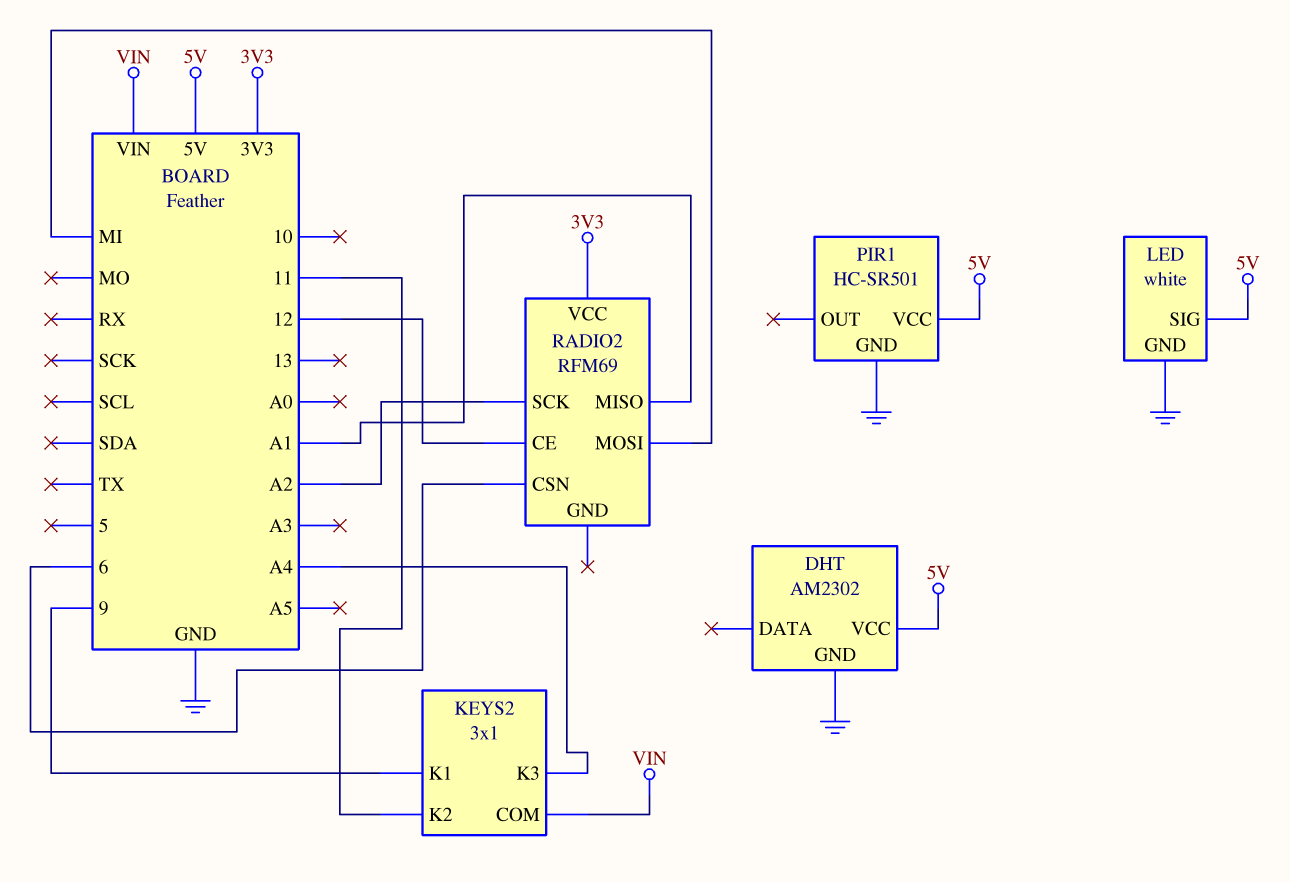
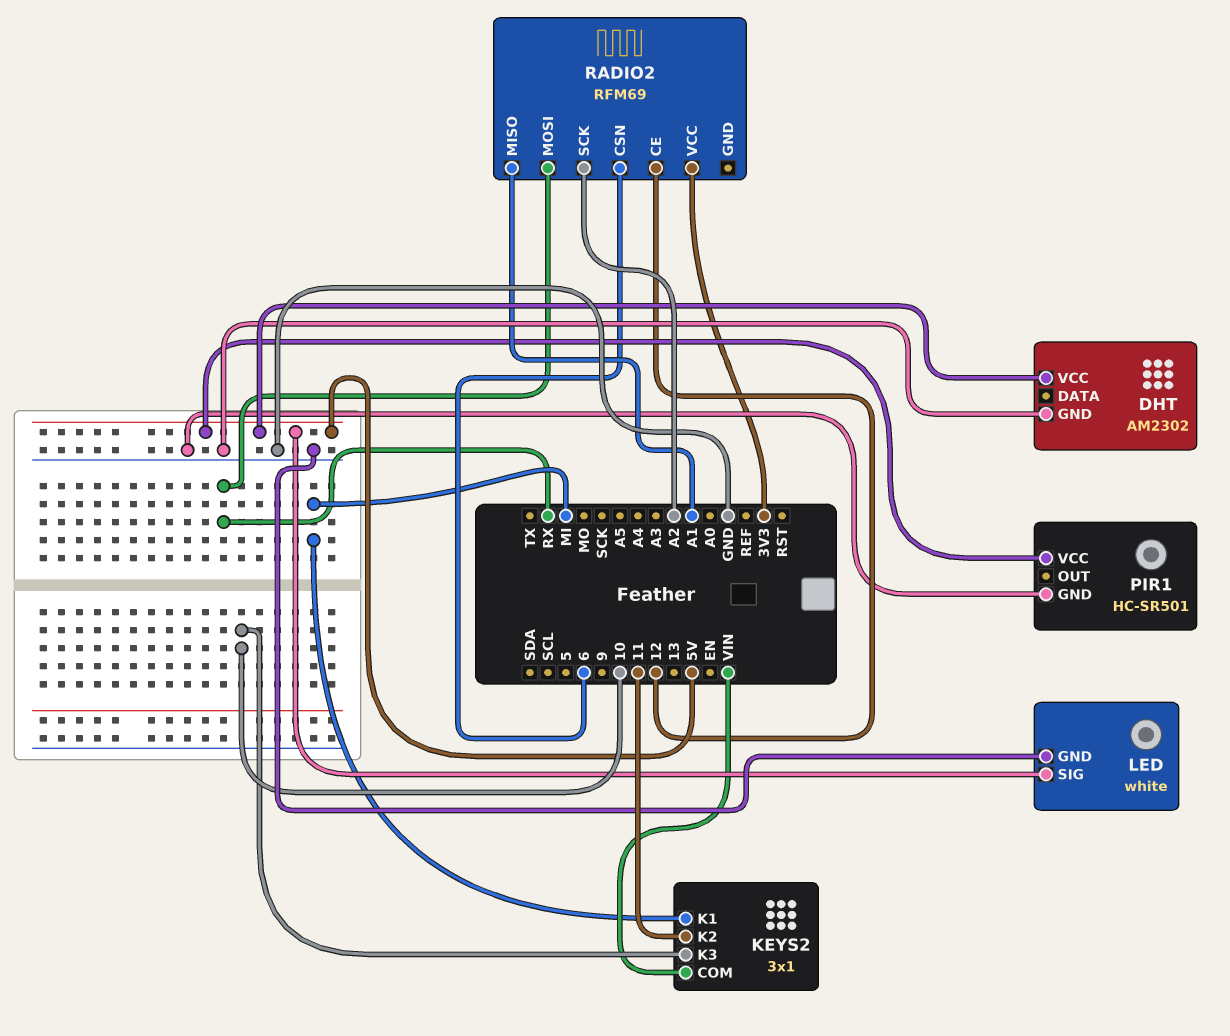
KEYS2 pin K1: 9 -> MI
KEYS2 pin K3: A4 -> 10
RADIO2 pin MOSI: MI -> RX

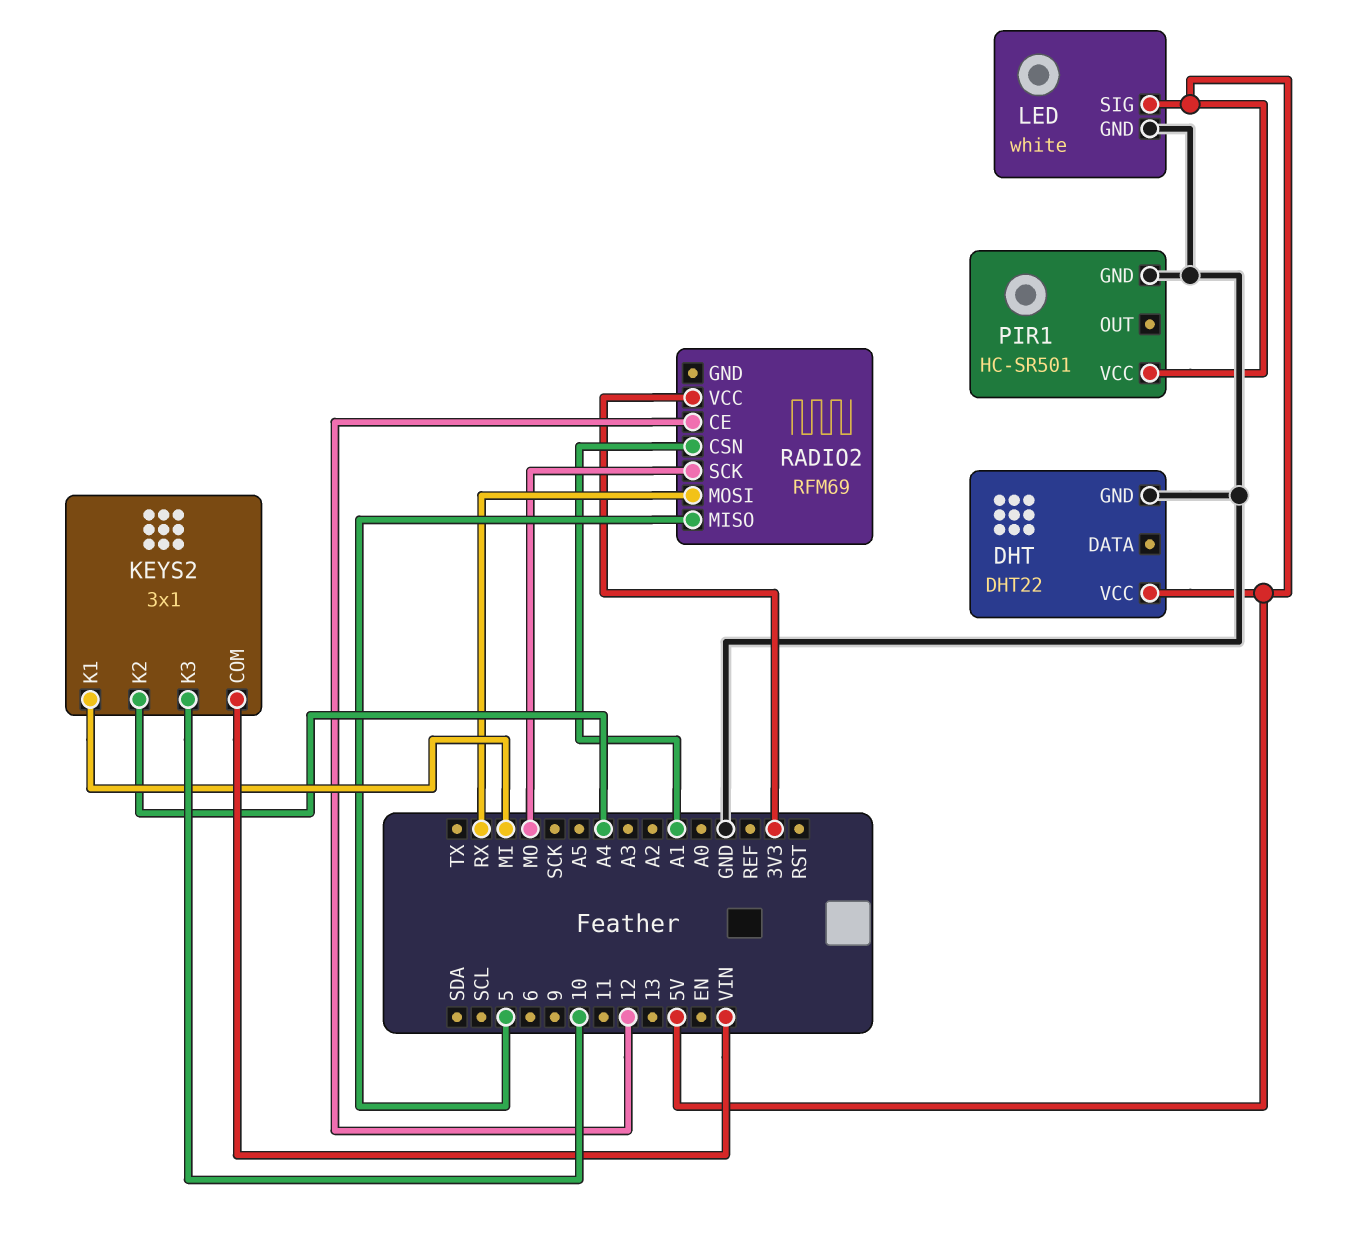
DHT: AM2302 -> DHT22
KEYS2 pin K2: 11 -> A4
RADIO2 pin CSN: 6 -> A1
RADIO2 pin MISO: A1 -> 5
RADIO2 pin SCK: A2 -> MO

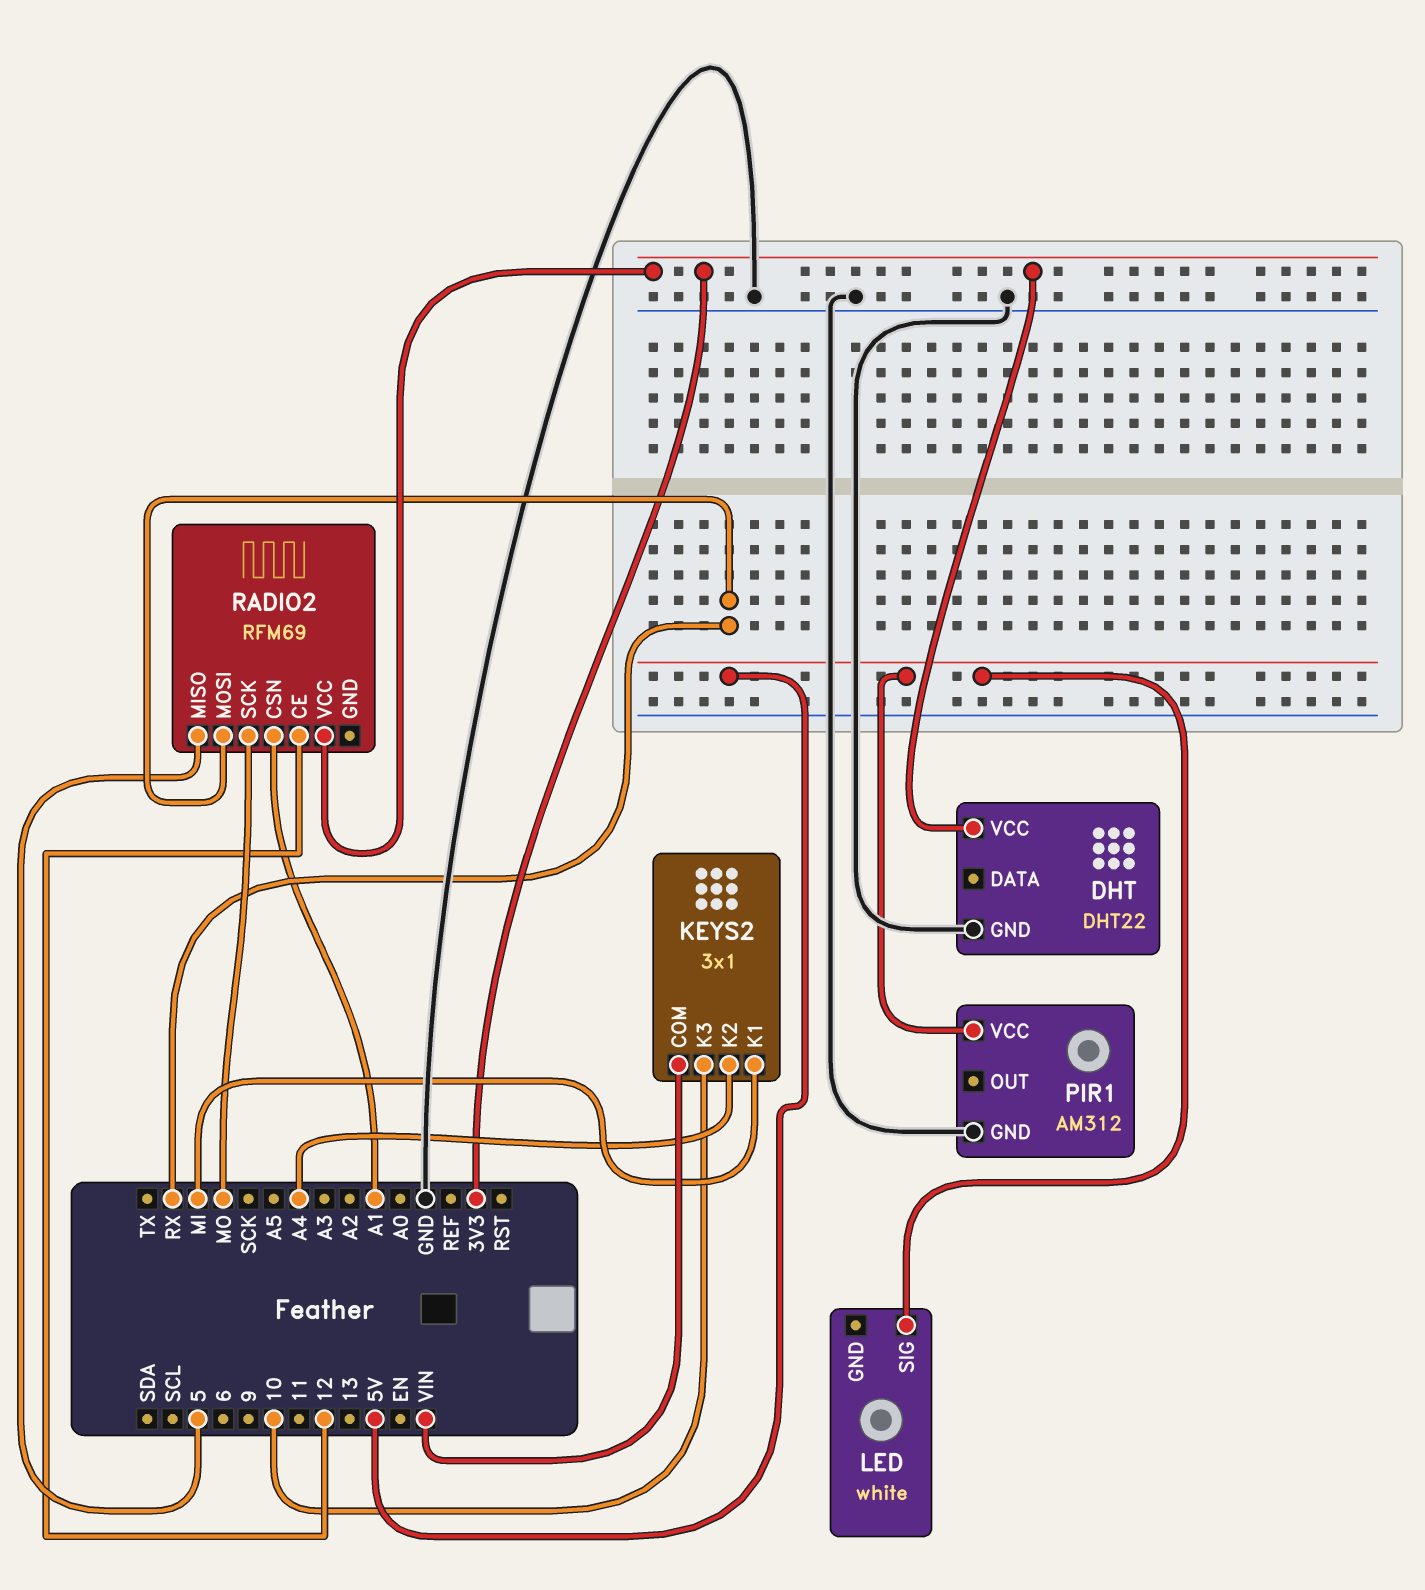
DHT pin VCC: 5V -> 3V3
LED pin GND: GND -> none
PIR1: HC-SR501 -> AM312

